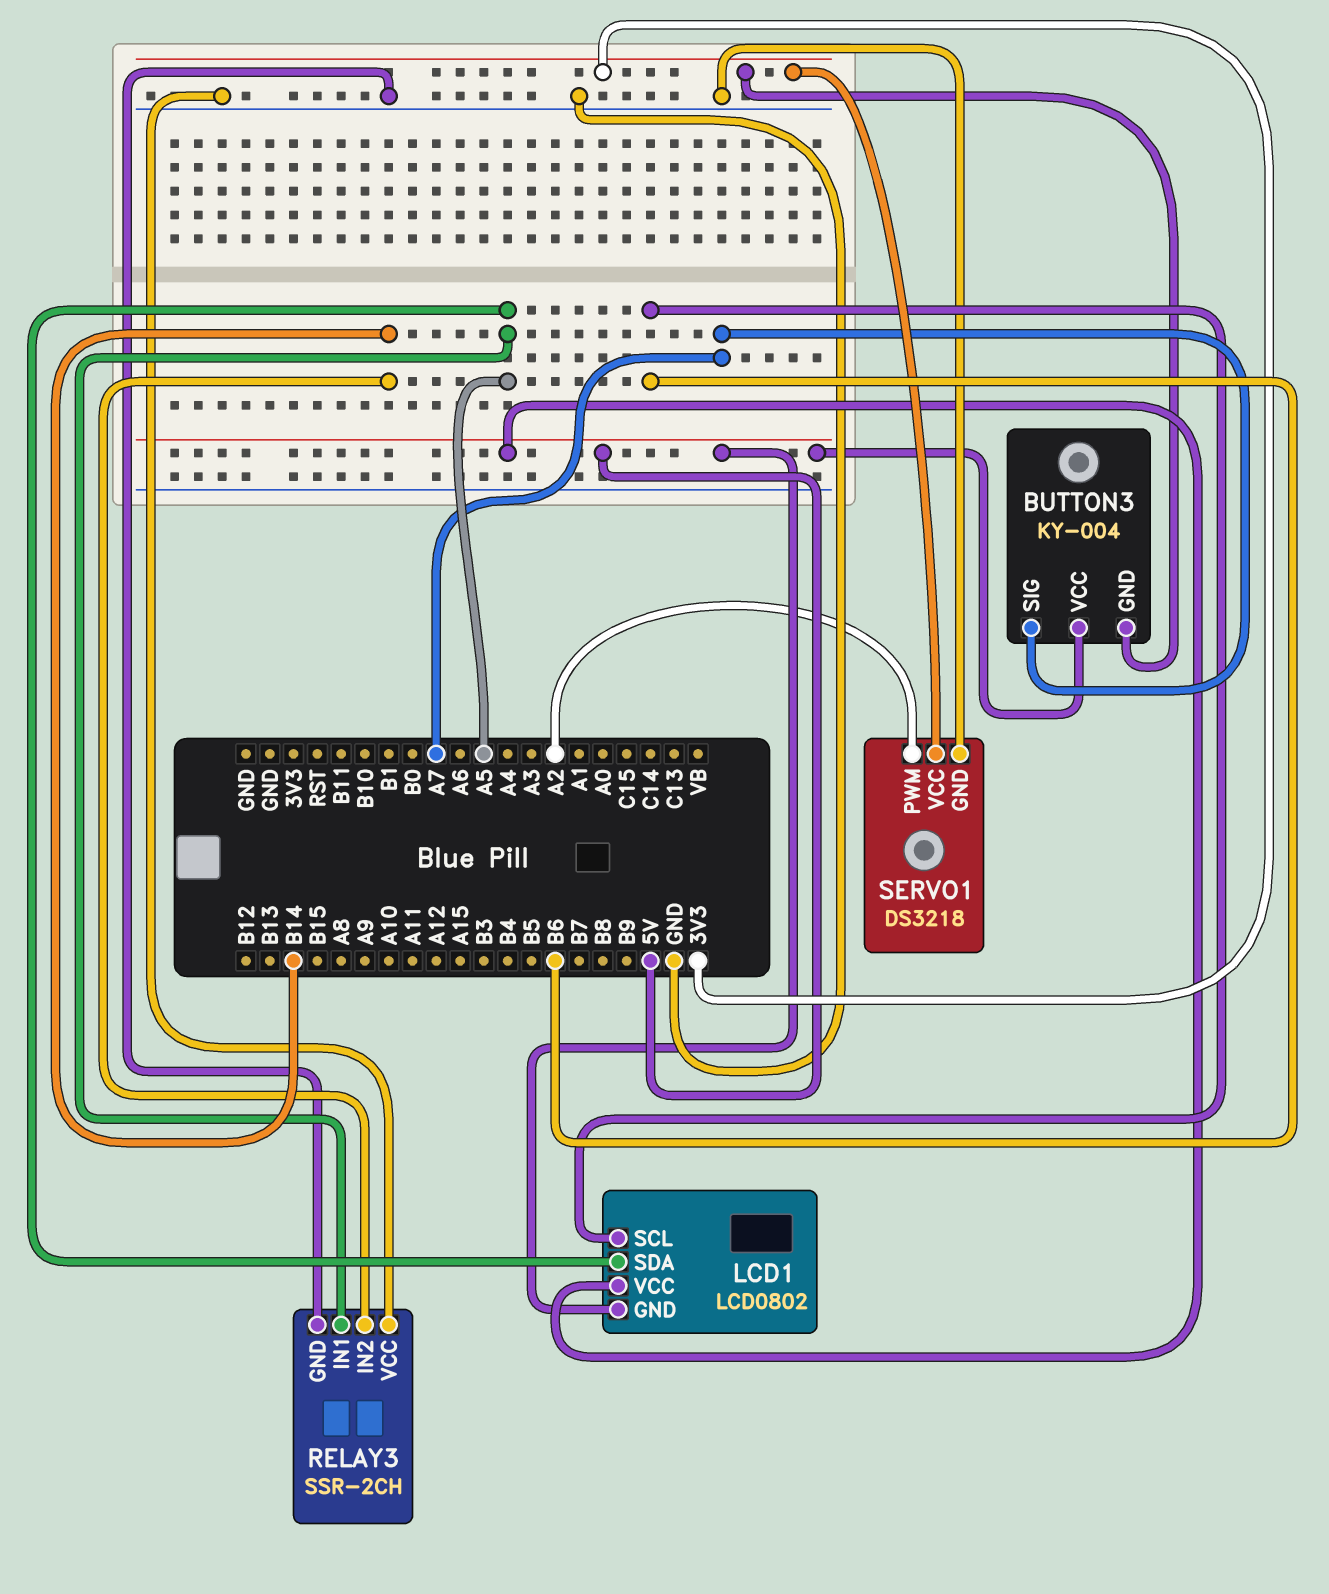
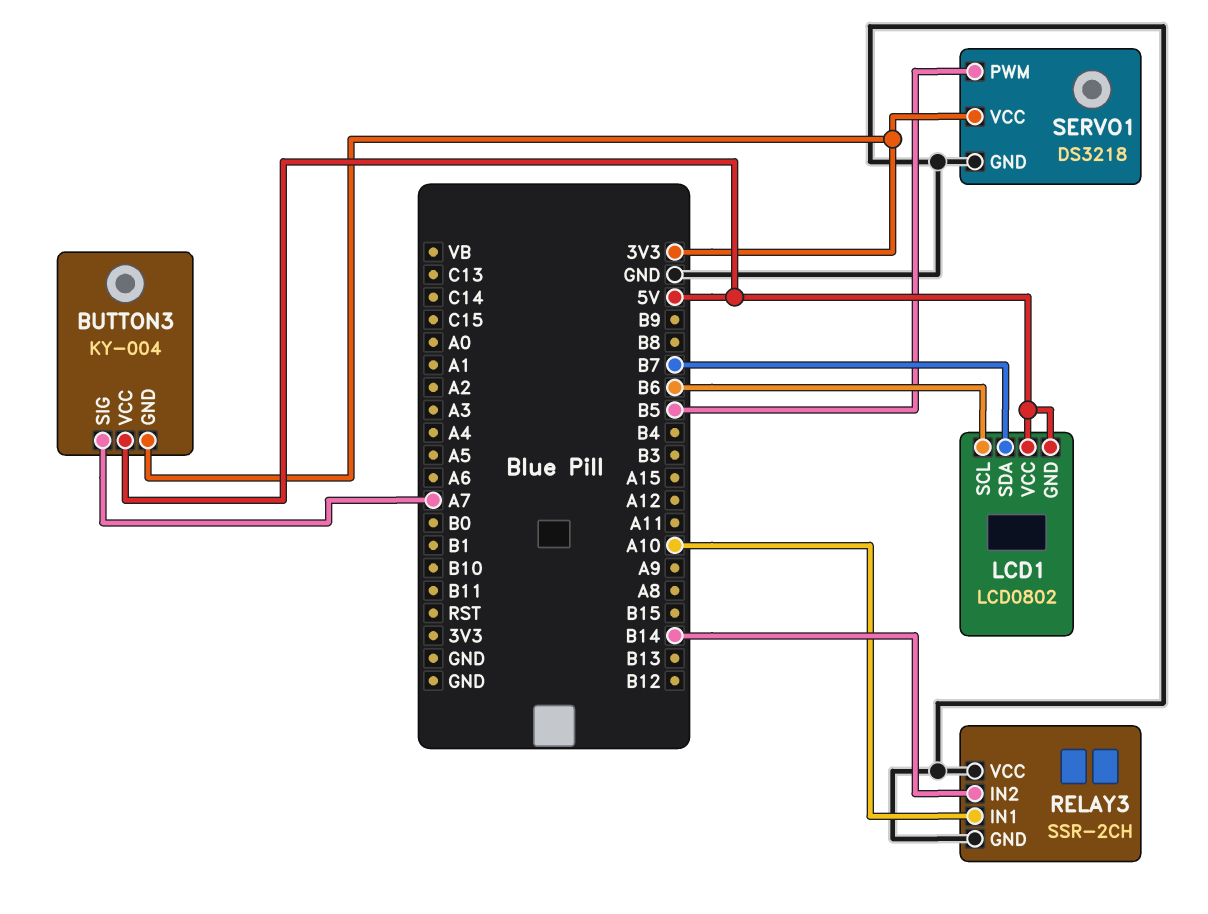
LCD1 pin SDA: A5 -> B7
RELAY3 pin IN1: A5 -> A10
SERVO1 pin PWM: A2 -> B5

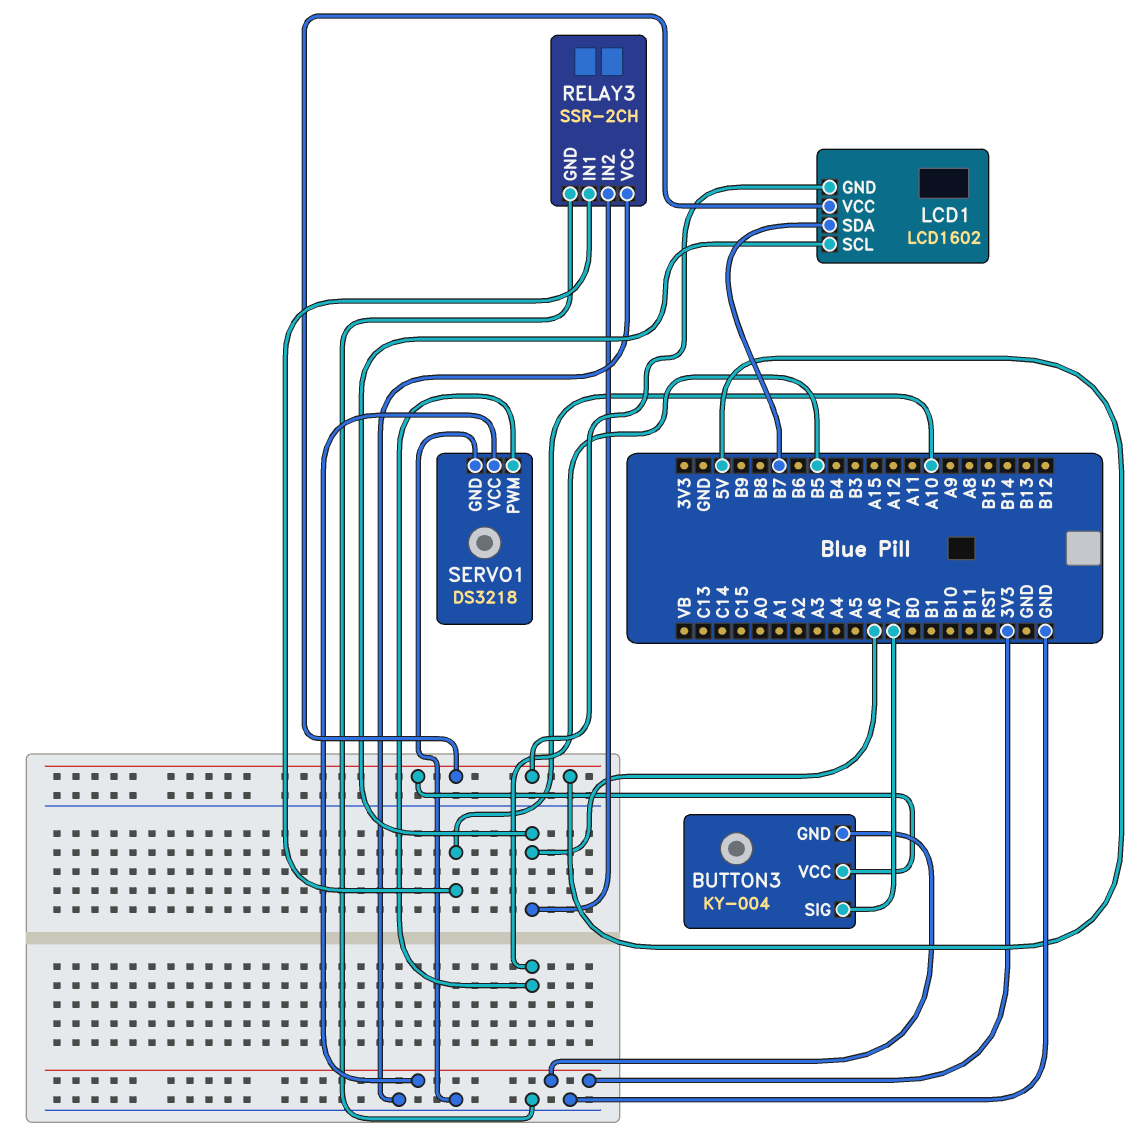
LCD1: LCD0802 -> LCD1602
LCD1 pin SCL: B6 -> A6
RELAY3 pin IN2: B14 -> A6

